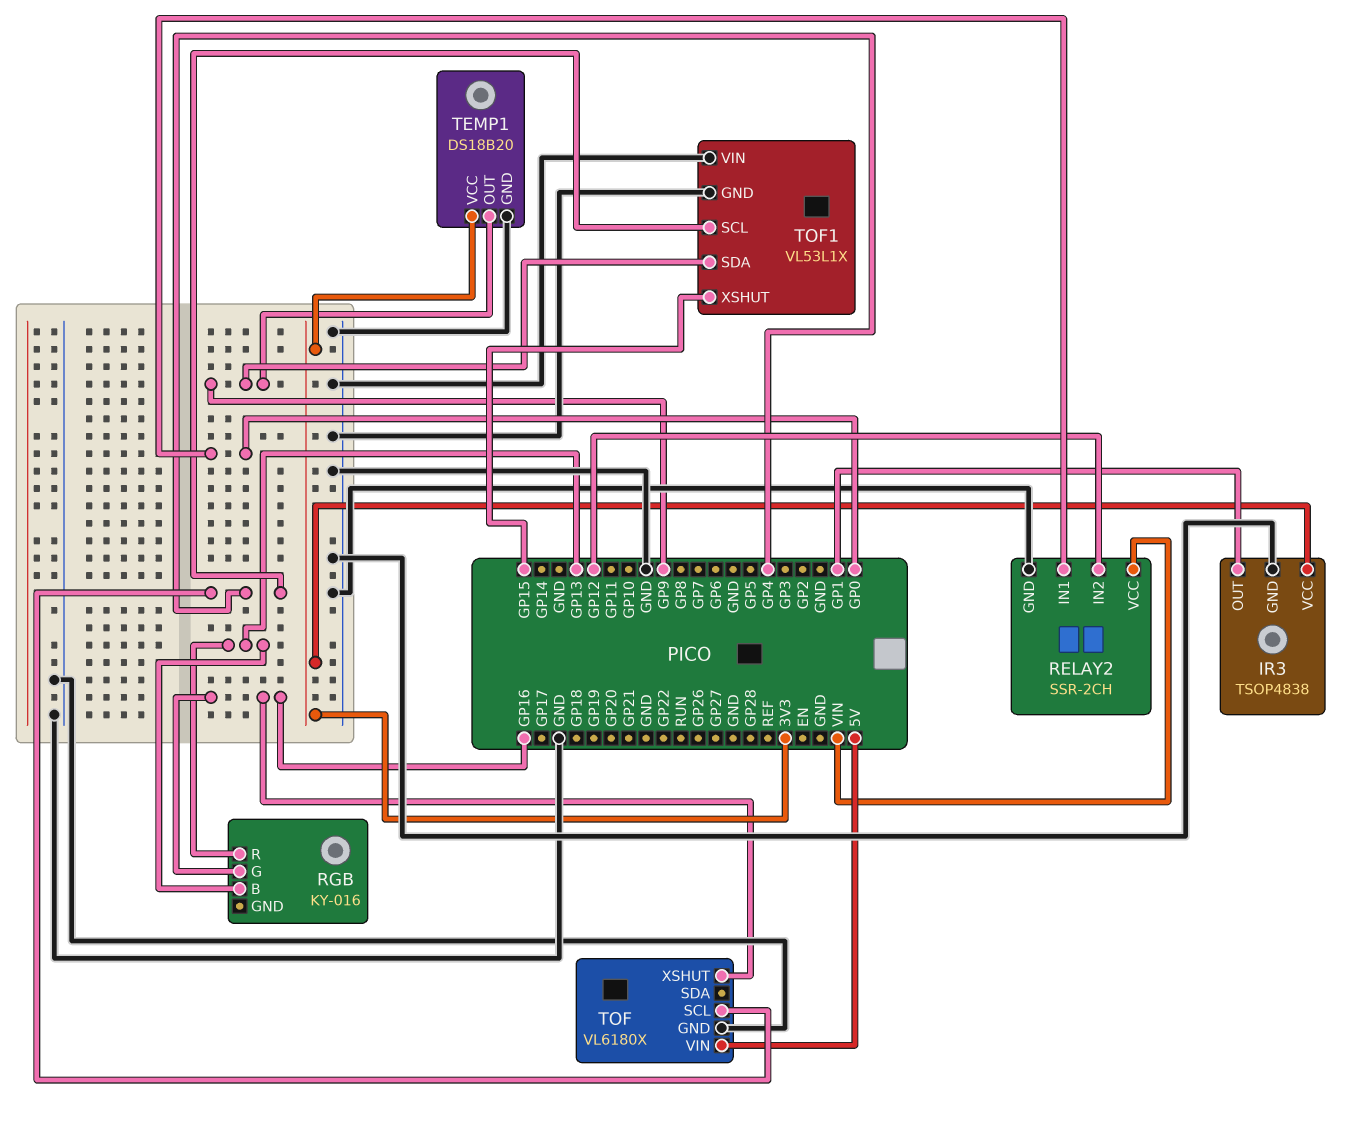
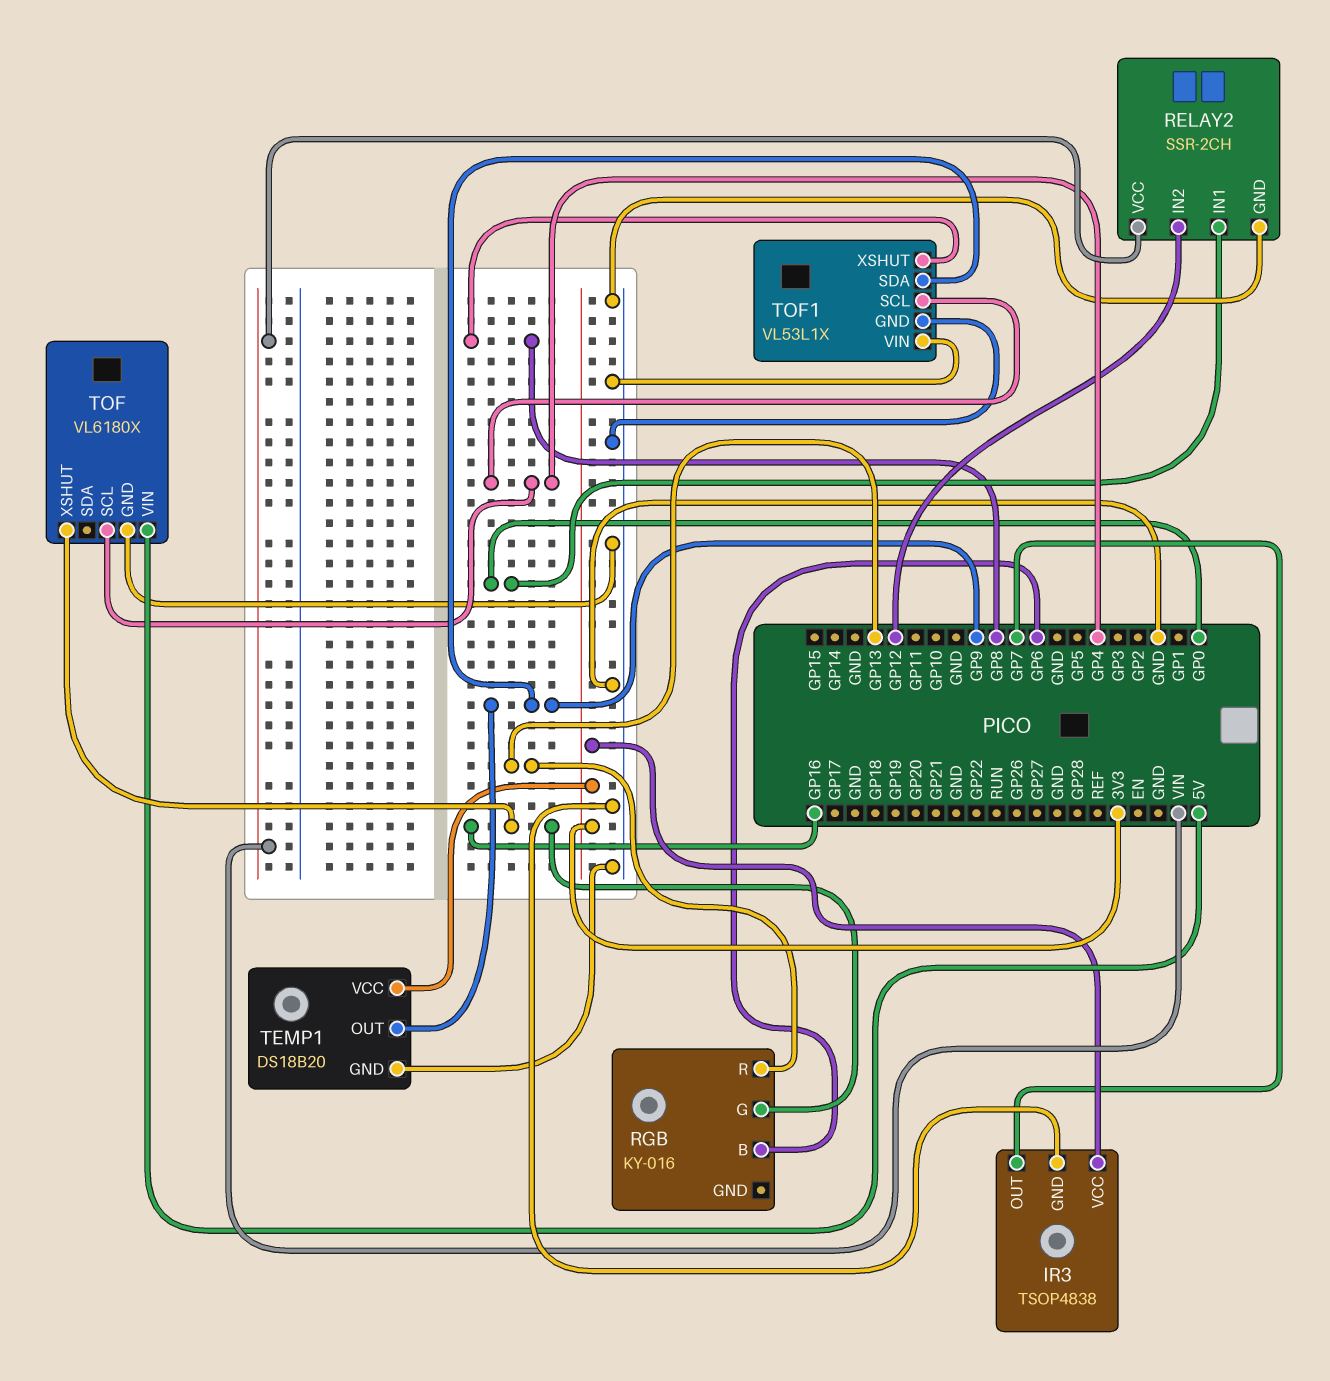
IR3 pin OUT: GP1 -> GP7
RGB pin B: GP13 -> GP6
TOF1 pin XSHUT: GP15 -> GP8

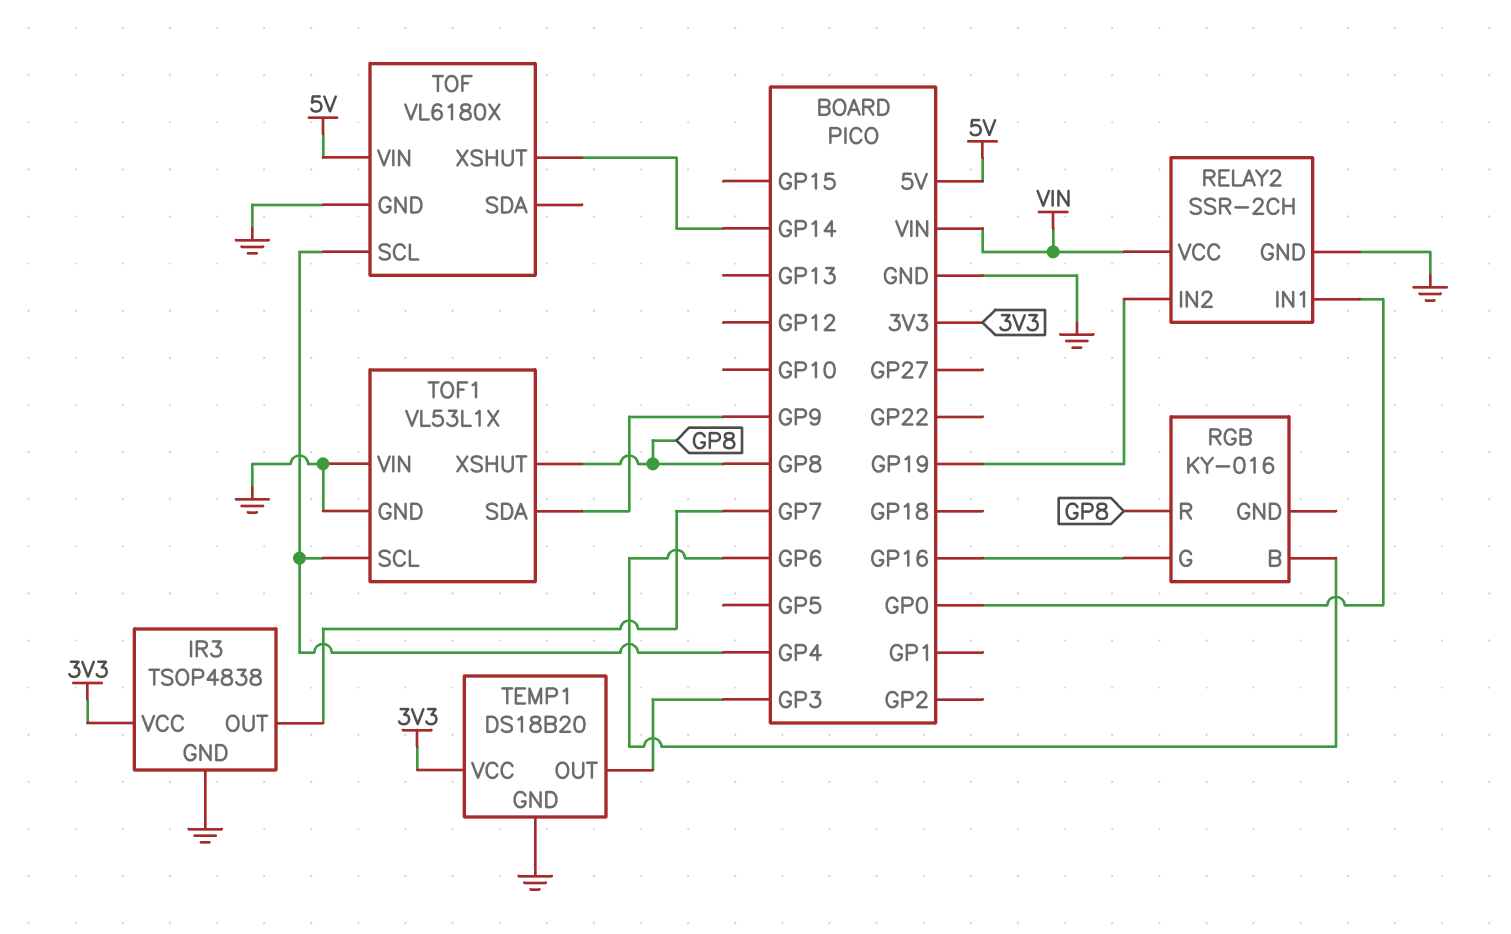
RELAY2 pin IN2: GP12 -> GP19
RGB pin R: GP13 -> GP8
TEMP1 pin OUT: GP9 -> GP3
TOF pin XSHUT: GP16 -> GP14

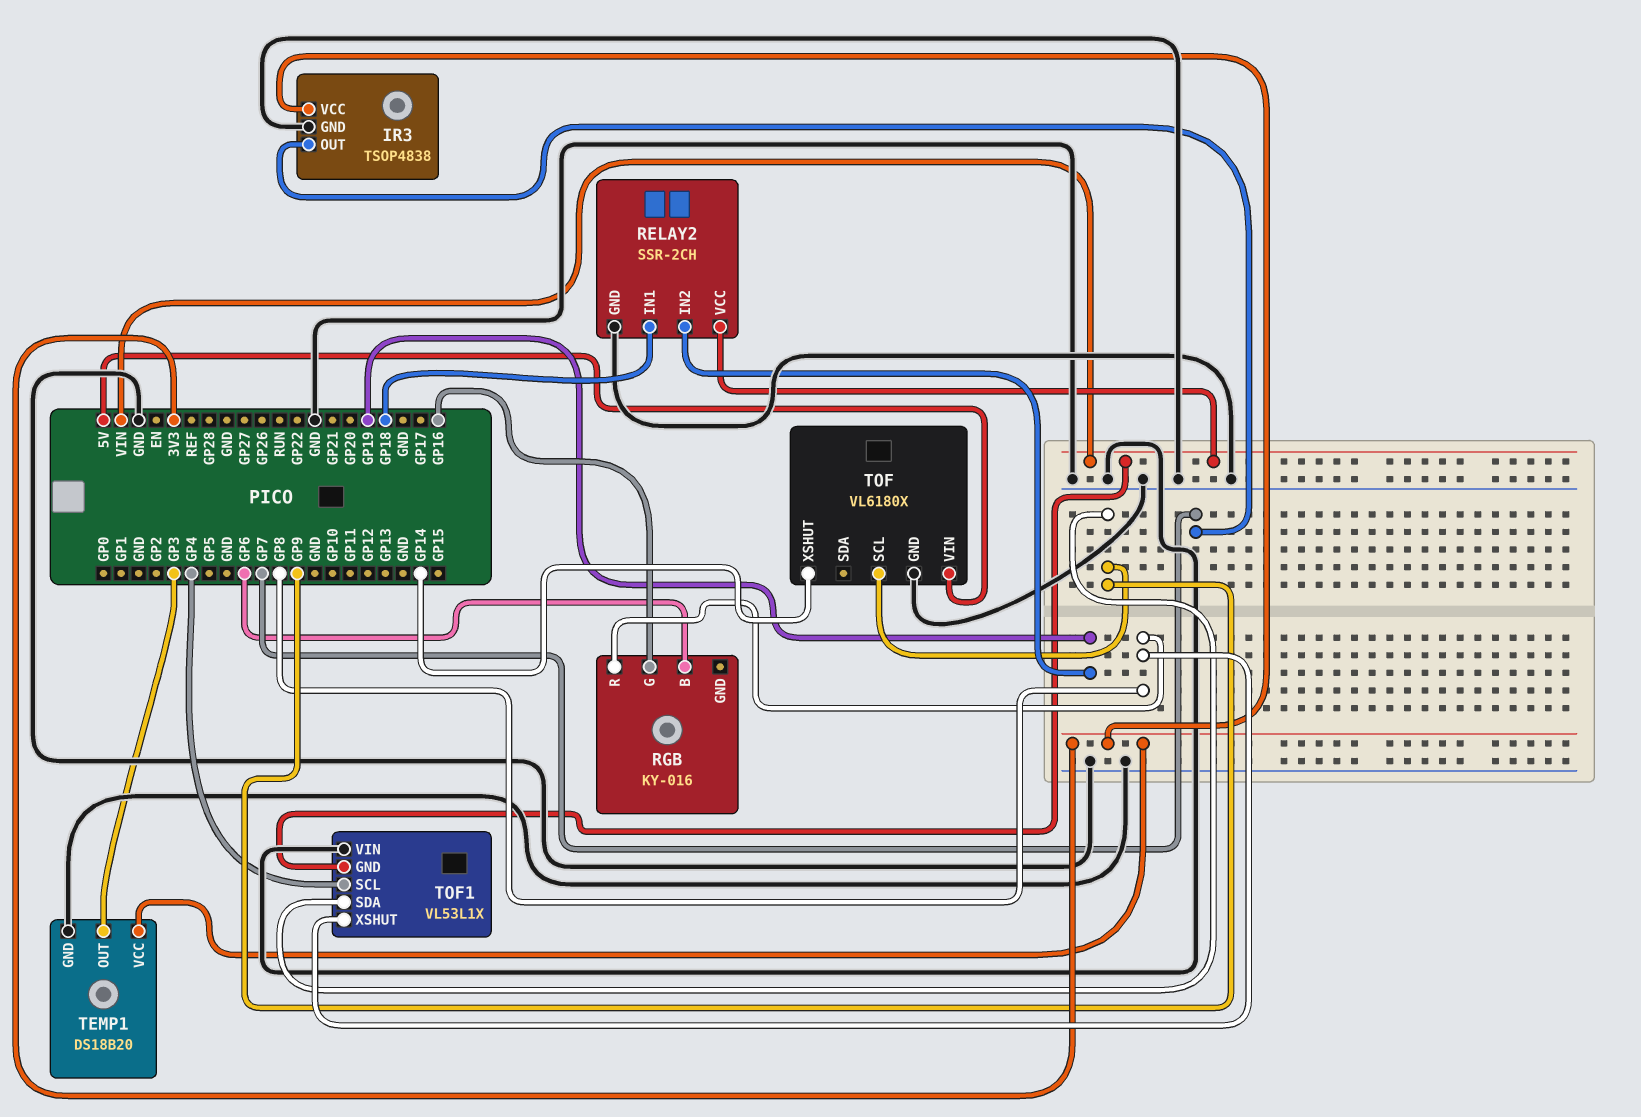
RELAY2 pin IN1: GP0 -> GP18
TOF pin SCL: GP4 -> GP9
TOF1 pin GND: GND -> VIN

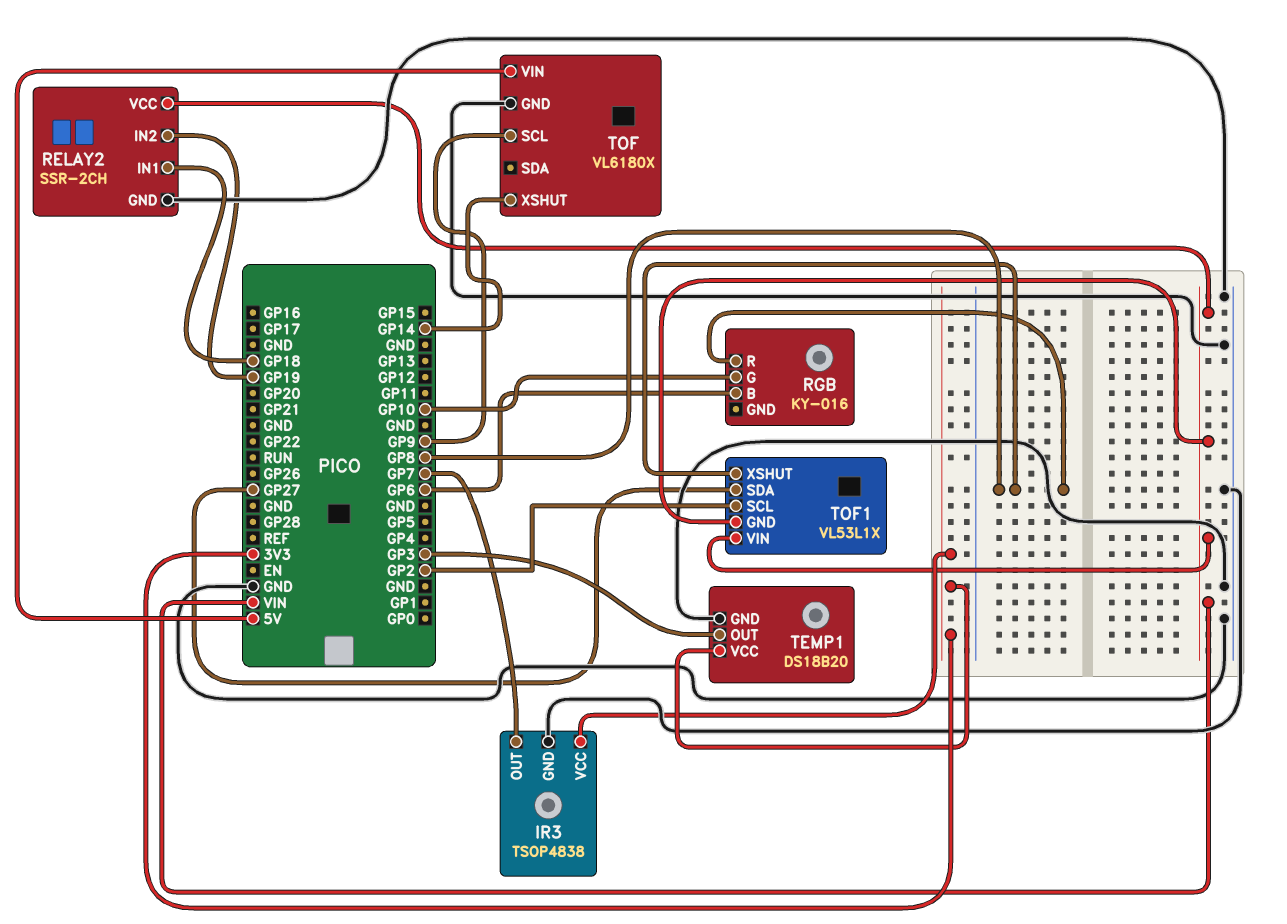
RGB pin G: GP16 -> GP10
TOF1 pin SCL: GP4 -> GP2
TOF1 pin SDA: GP9 -> GP27
TOF1 pin VIN: GND -> VIN

